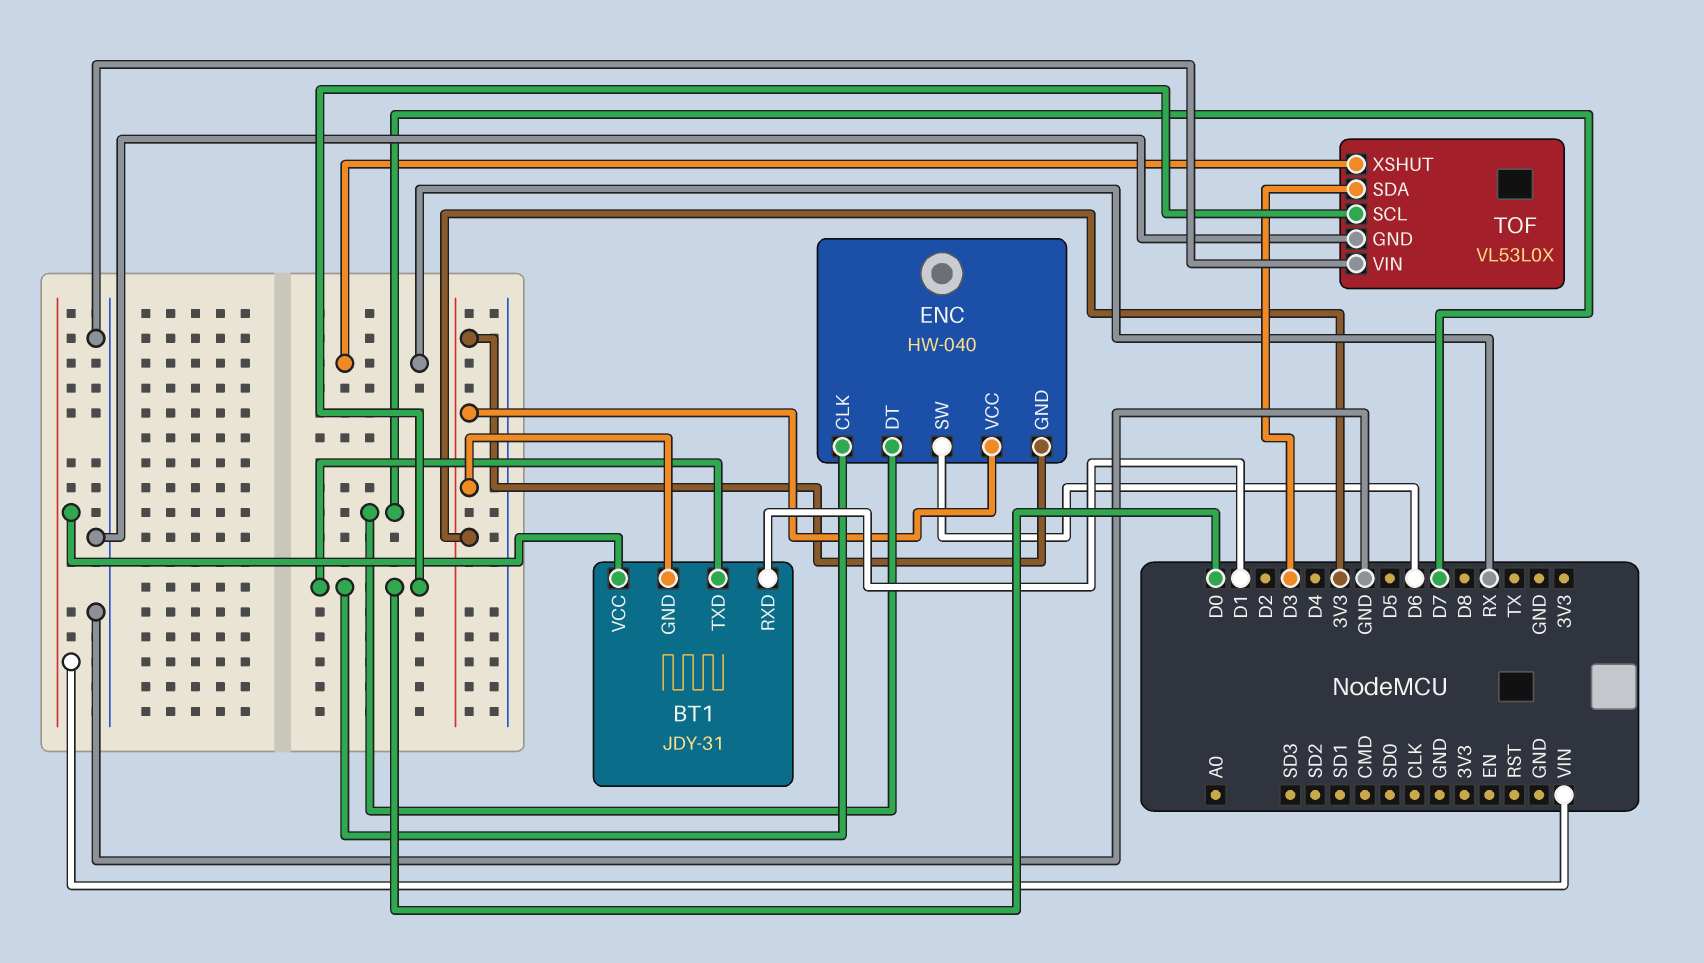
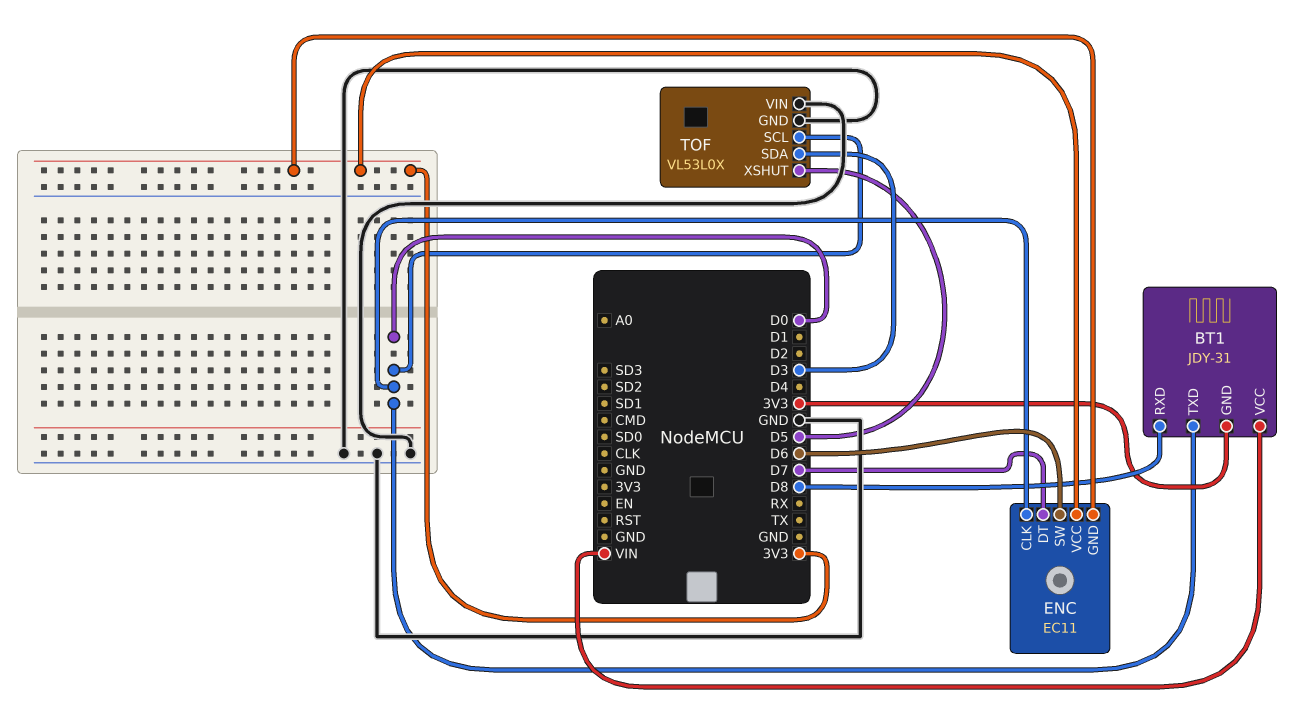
BT1 pin RXD: D1 -> D8
ENC: HW-040 -> EC11
TOF pin XSHUT: RX -> D5

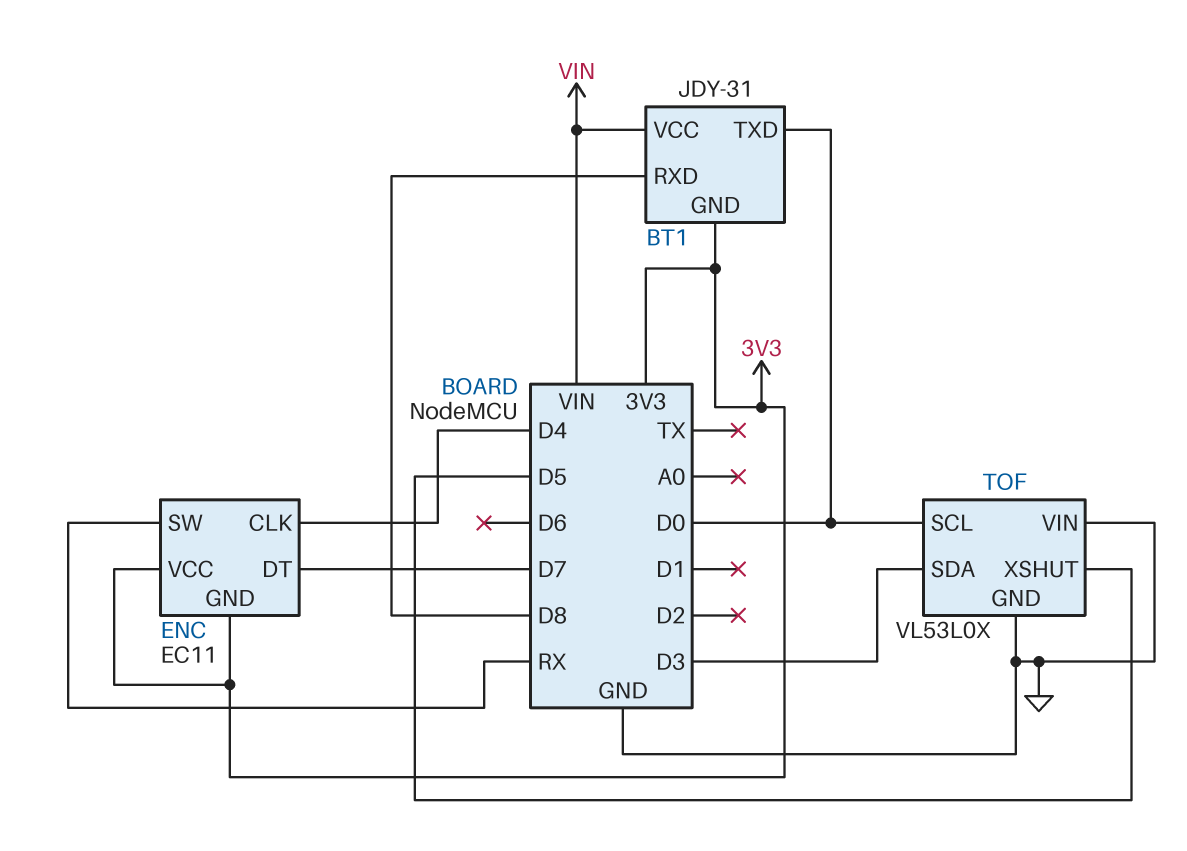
ENC pin CLK: D0 -> D4
ENC pin SW: D6 -> RX

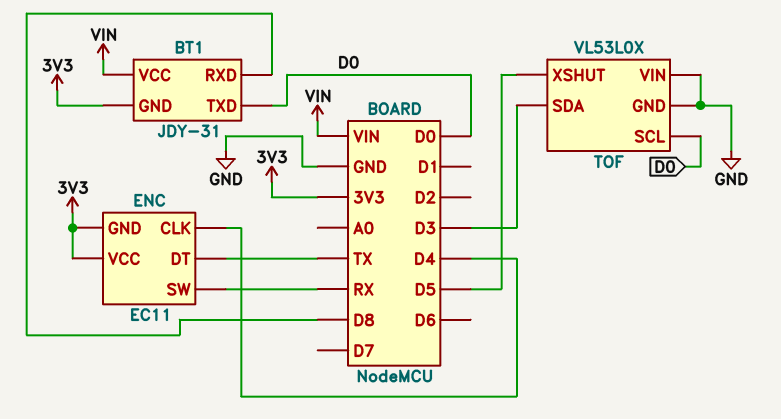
ENC pin DT: D7 -> TX

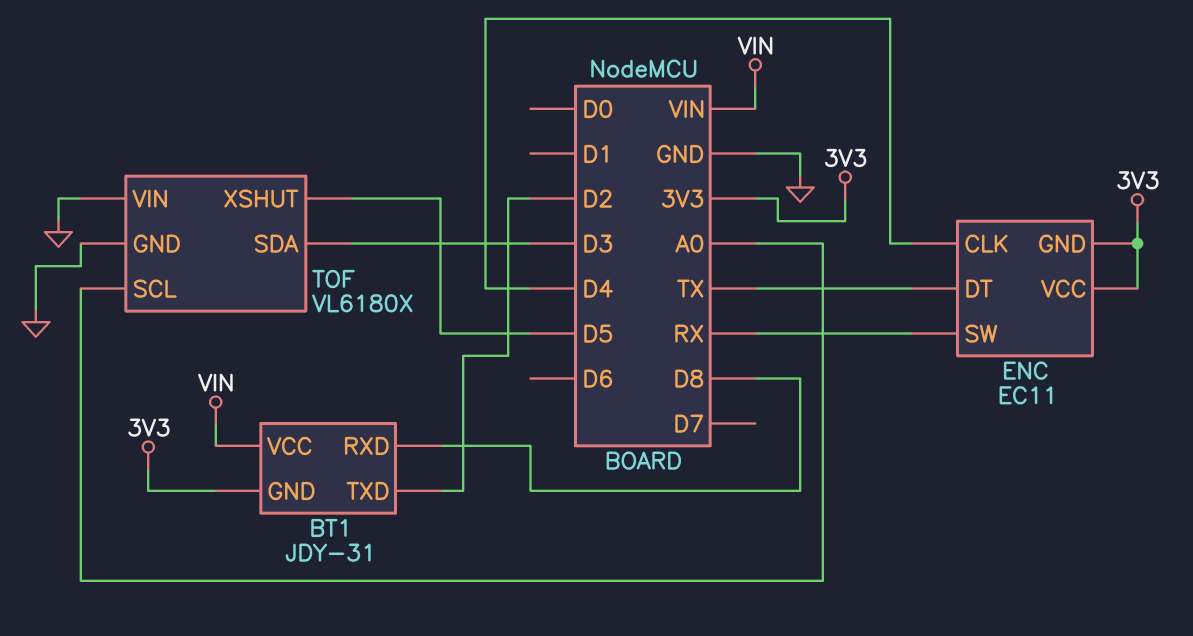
BT1 pin TXD: D0 -> D2
TOF: VL53L0X -> VL6180X
TOF pin SCL: D0 -> A0

